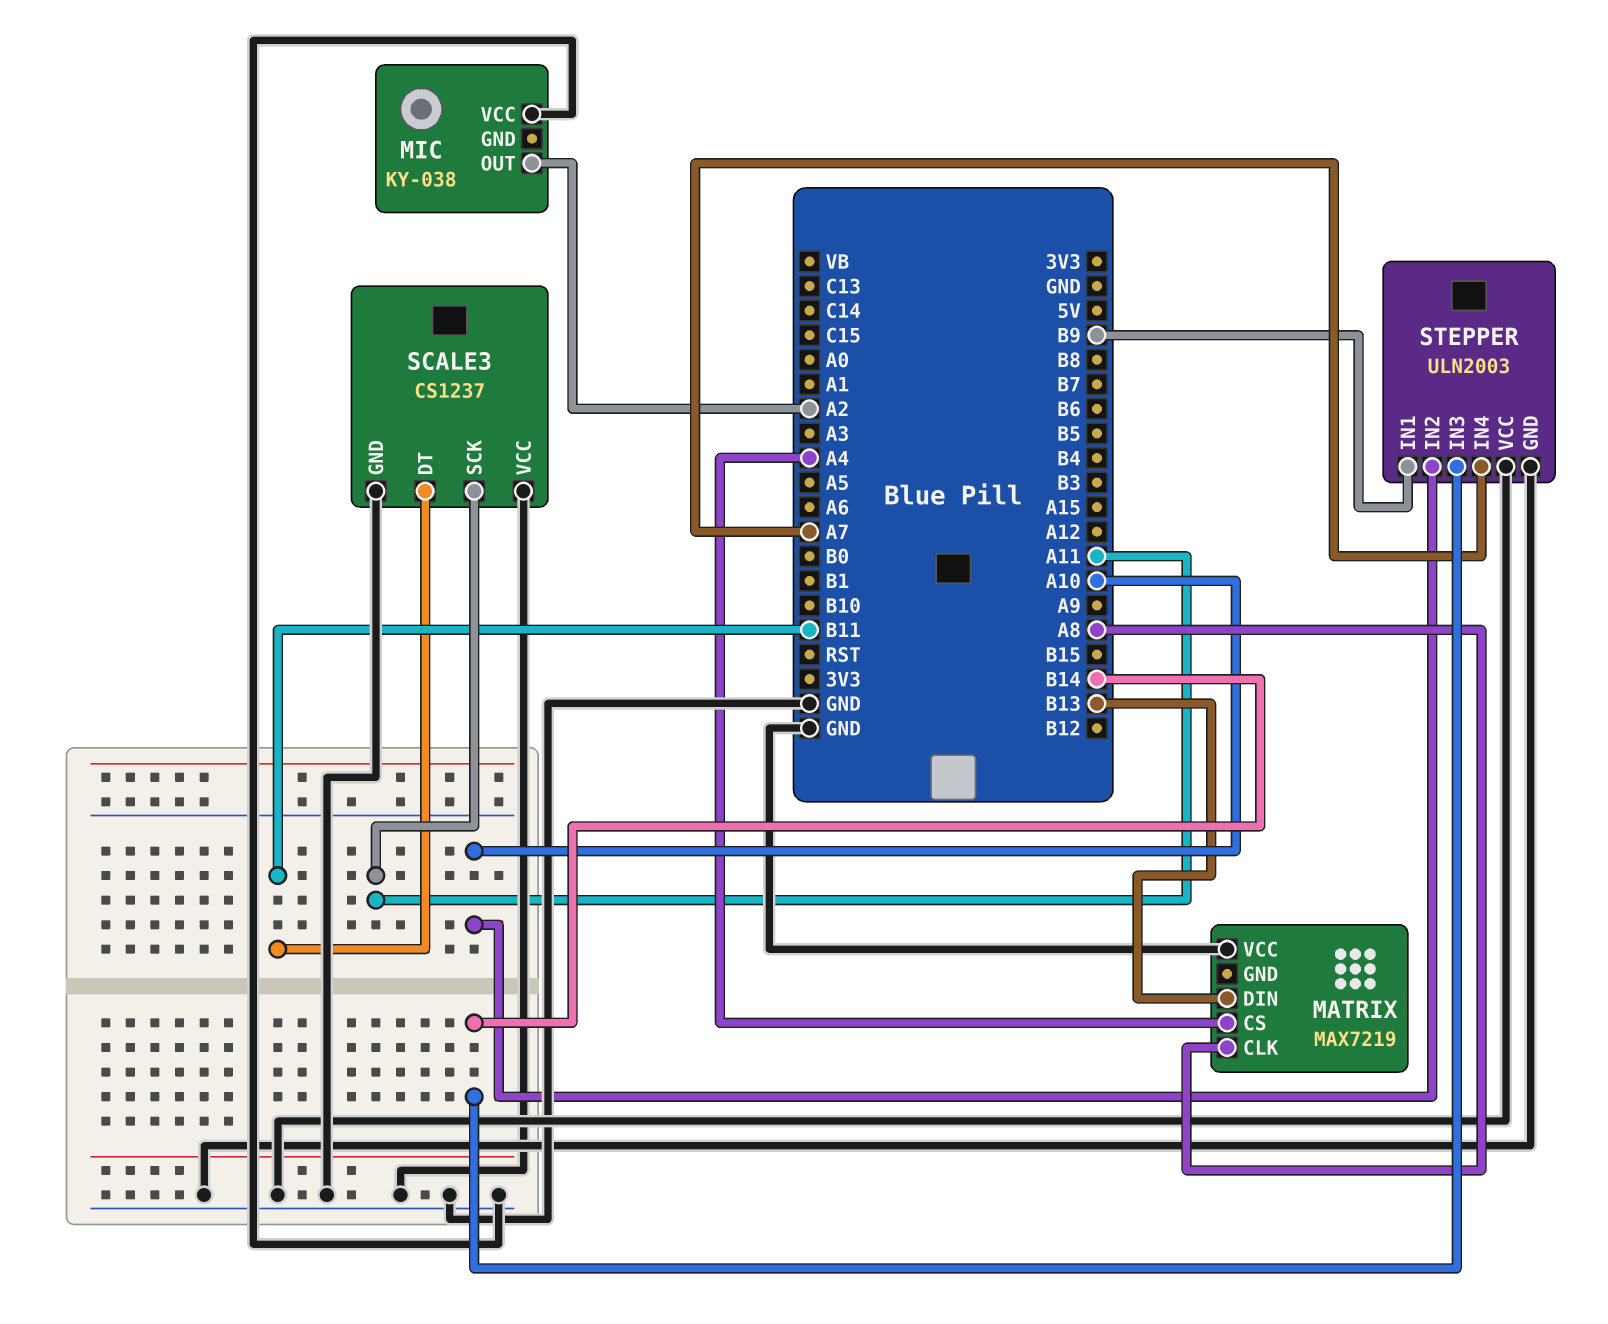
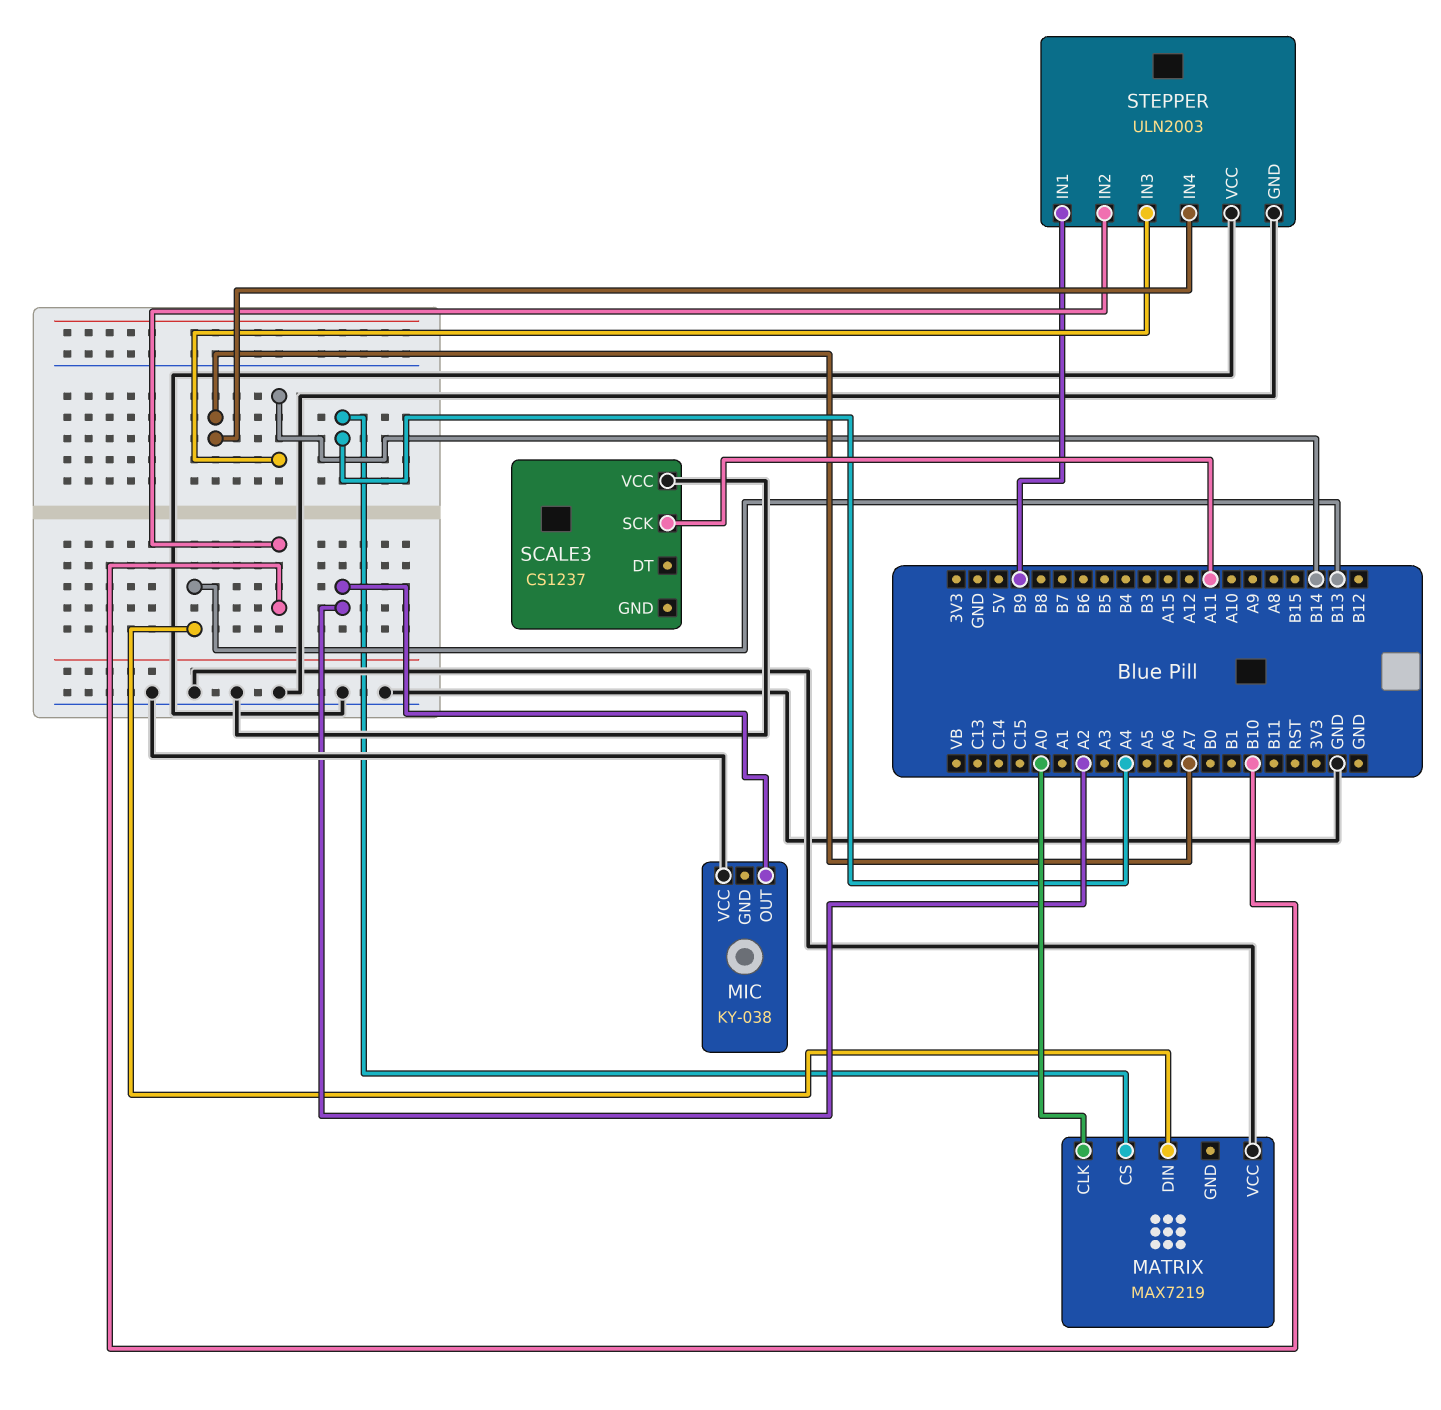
MATRIX pin CLK: A8 -> A0
SCALE3 pin DT: B11 -> none
SCALE3 pin GND: GND -> none
STEPPER pin IN2: A10 -> B10

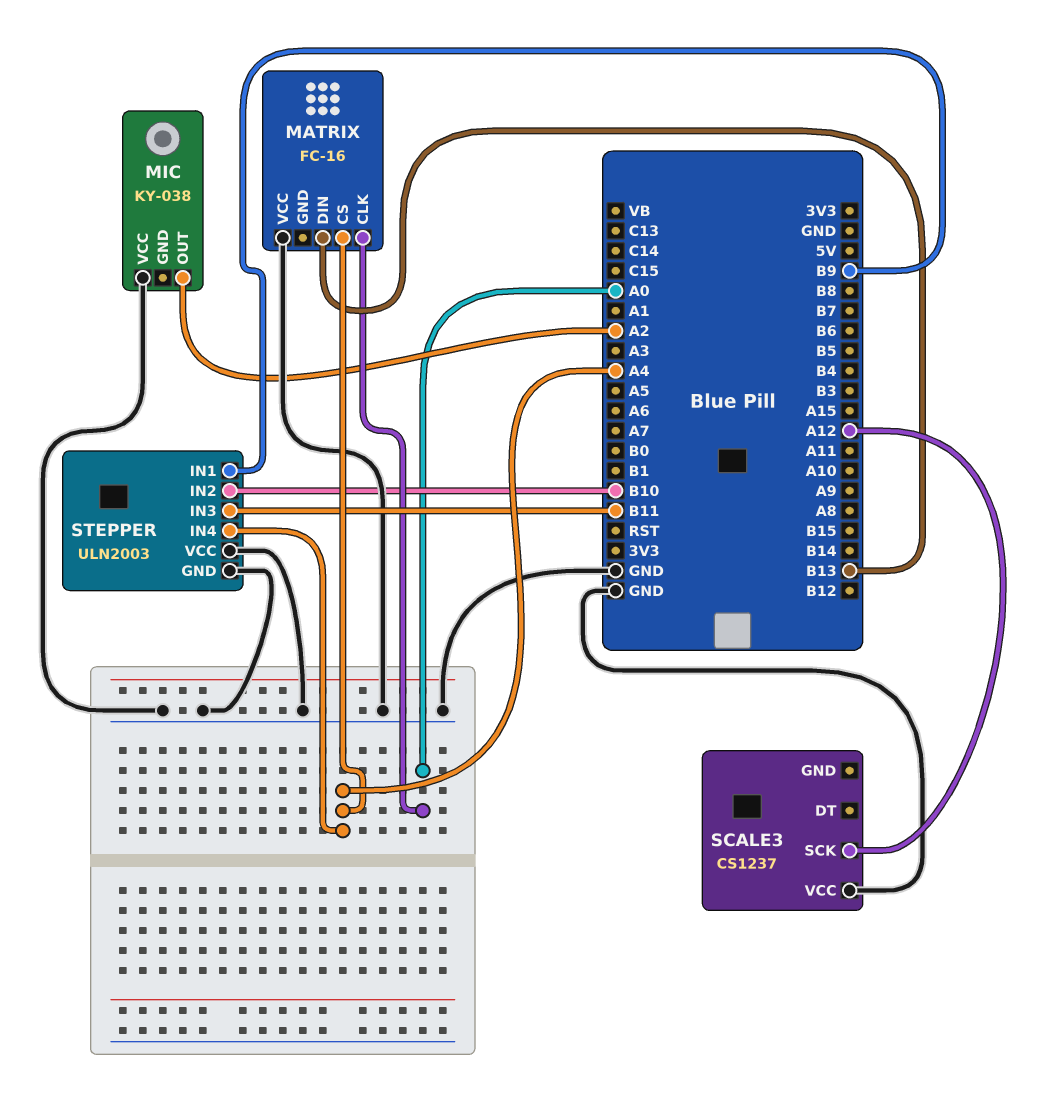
MATRIX: MAX7219 -> FC-16
SCALE3 pin SCK: A11 -> A12
STEPPER pin IN3: B14 -> B11
STEPPER pin IN4: A7 -> A4

